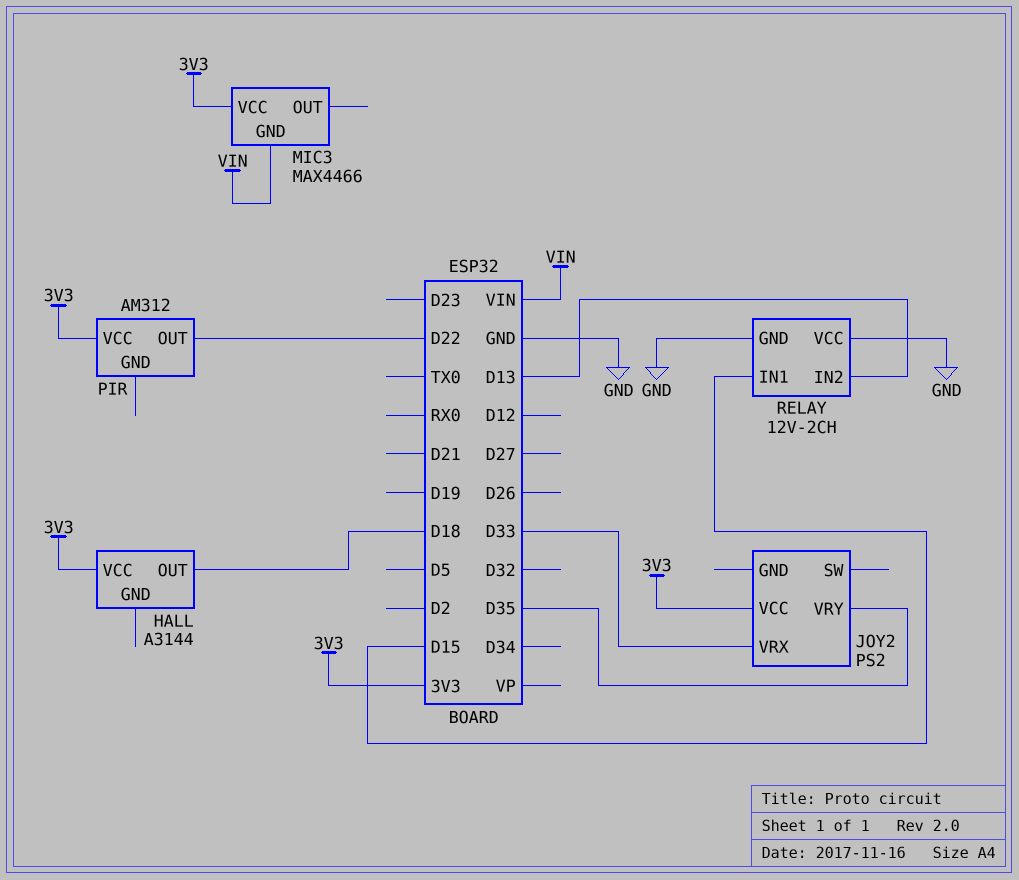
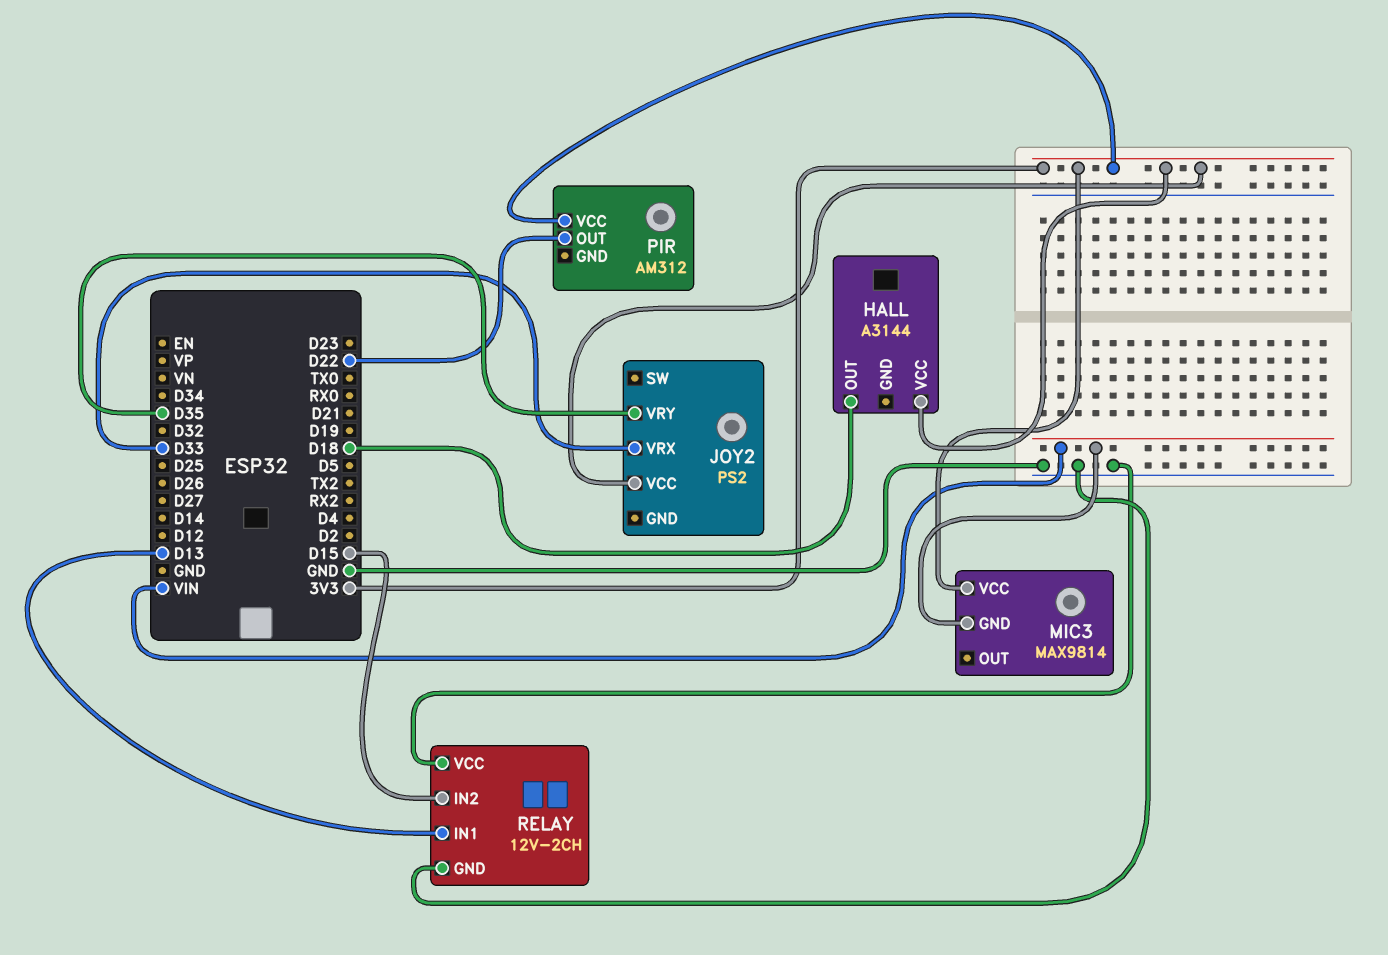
MIC3: MAX4466 -> MAX9814
RELAY pin IN1: D15 -> D13
RELAY pin IN2: D13 -> D15

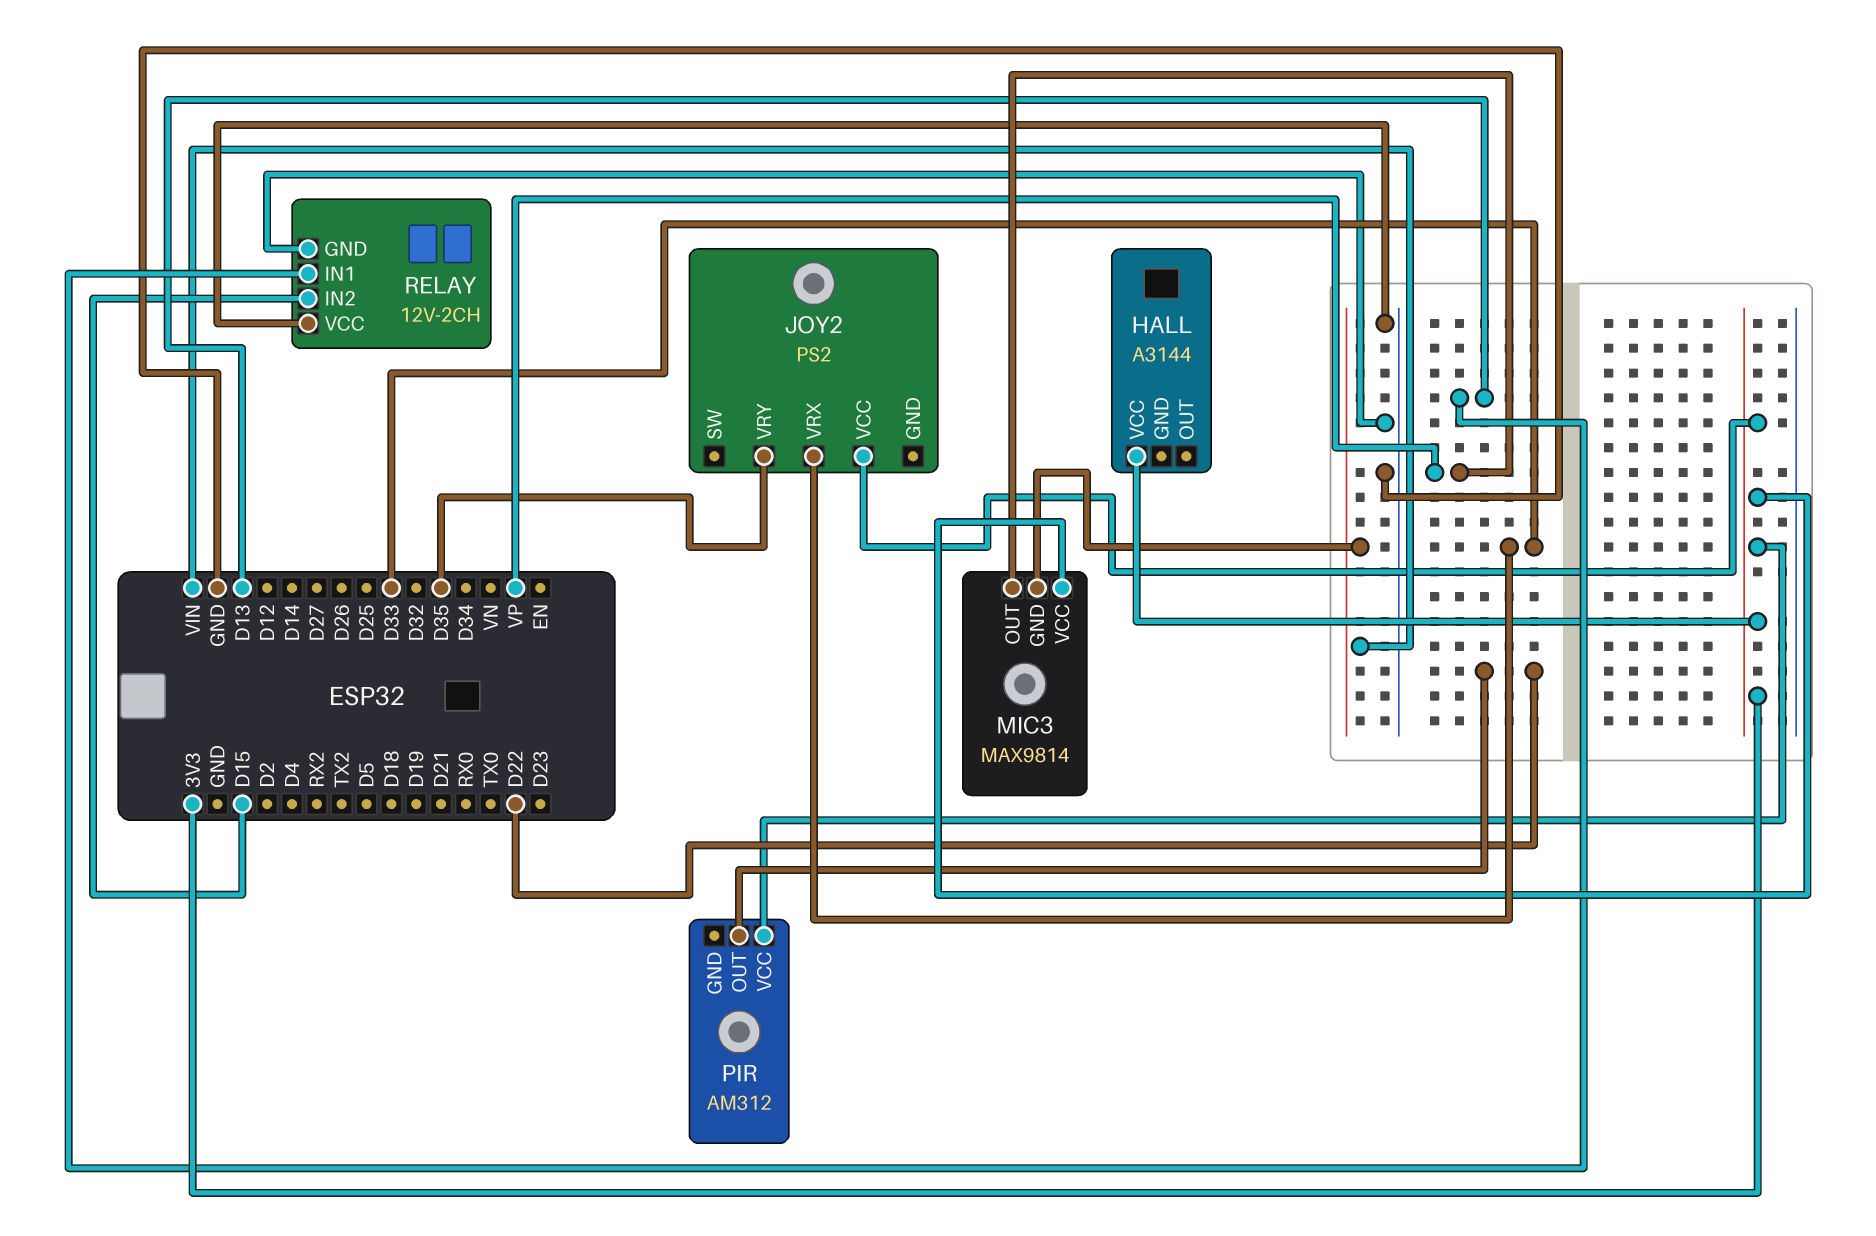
HALL pin OUT: D18 -> none
MIC3 pin OUT: none -> VP

